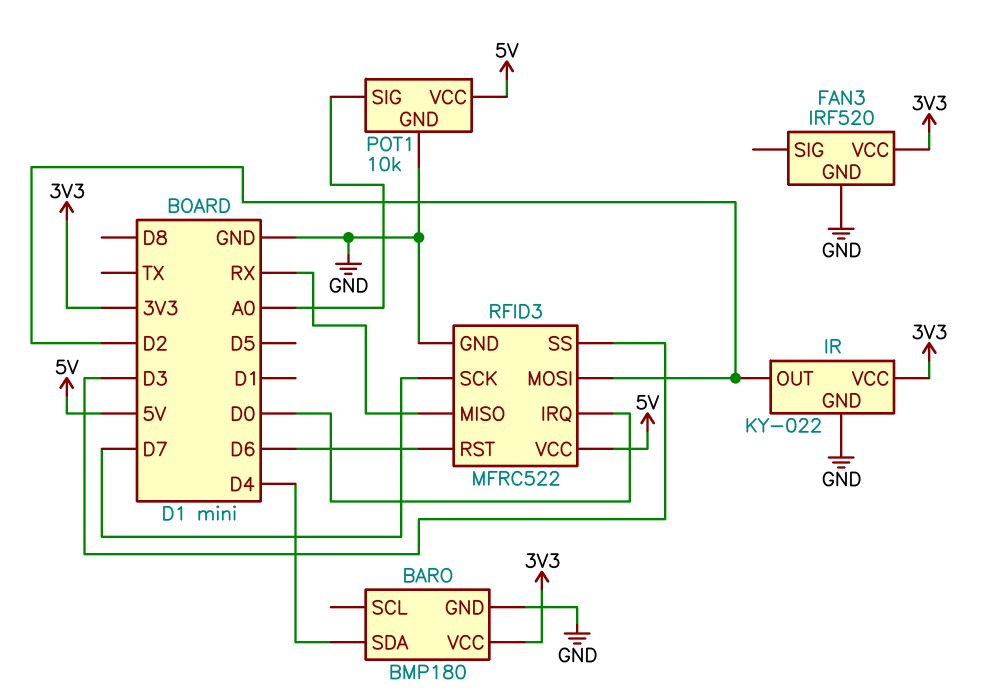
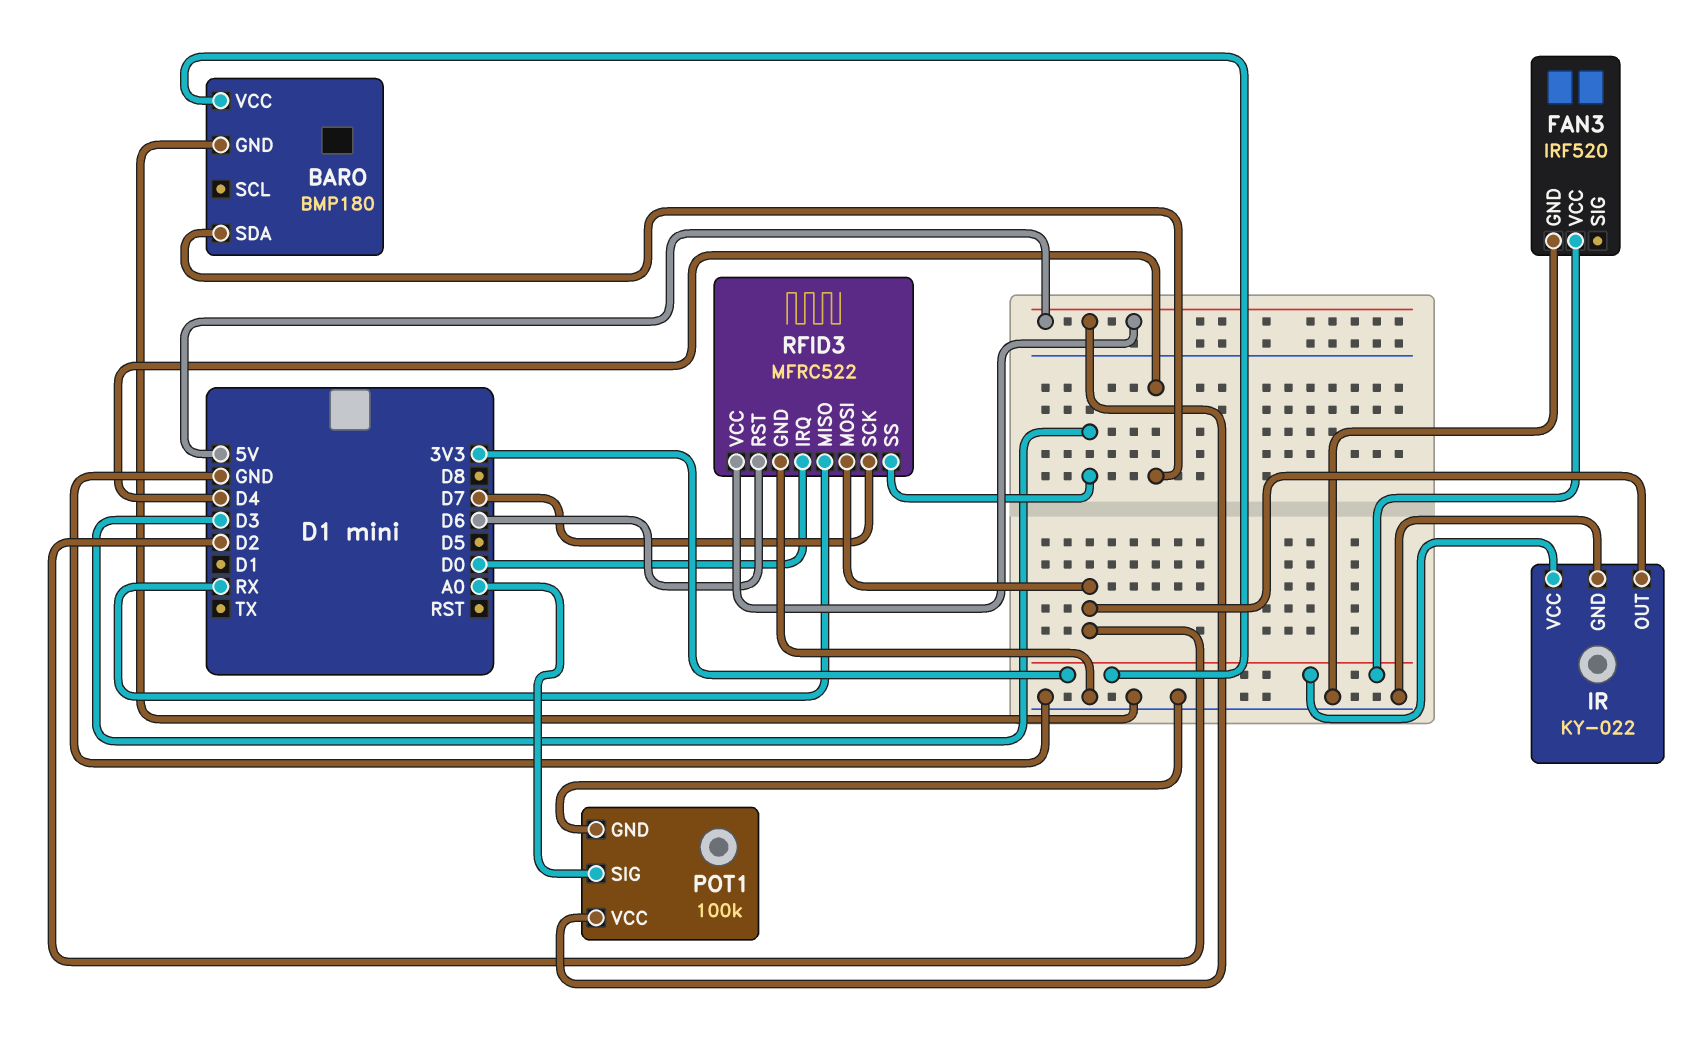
POT1: 10k -> 100k

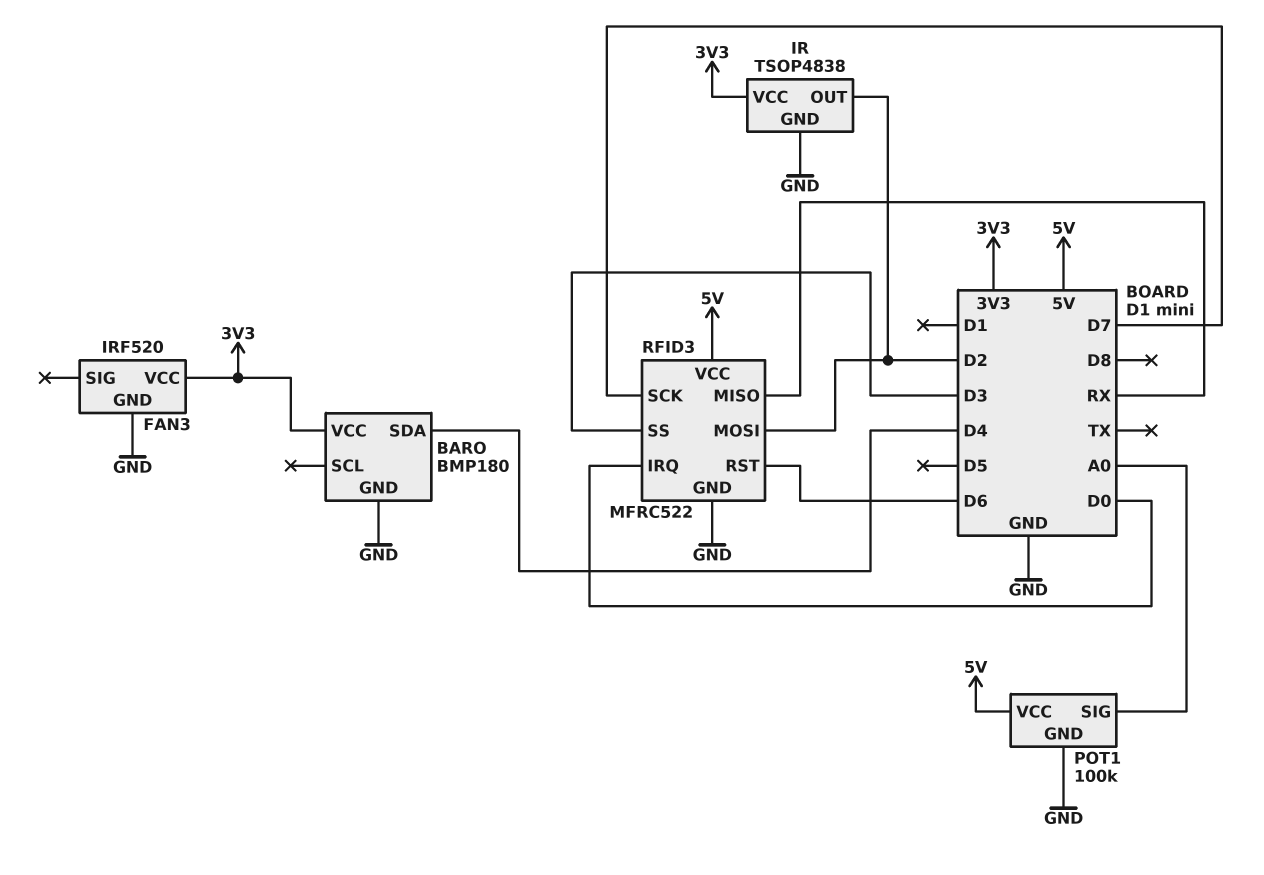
IR: KY-022 -> TSOP4838

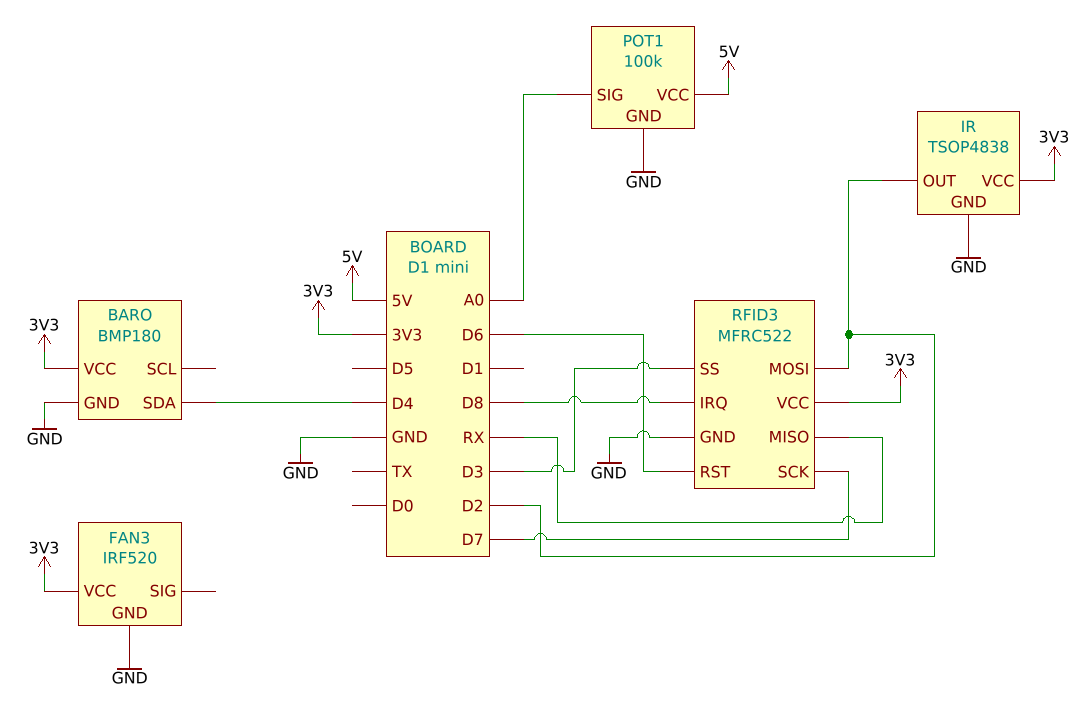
RFID3 pin IRQ: D0 -> D8
RFID3 pin VCC: 5V -> 3V3

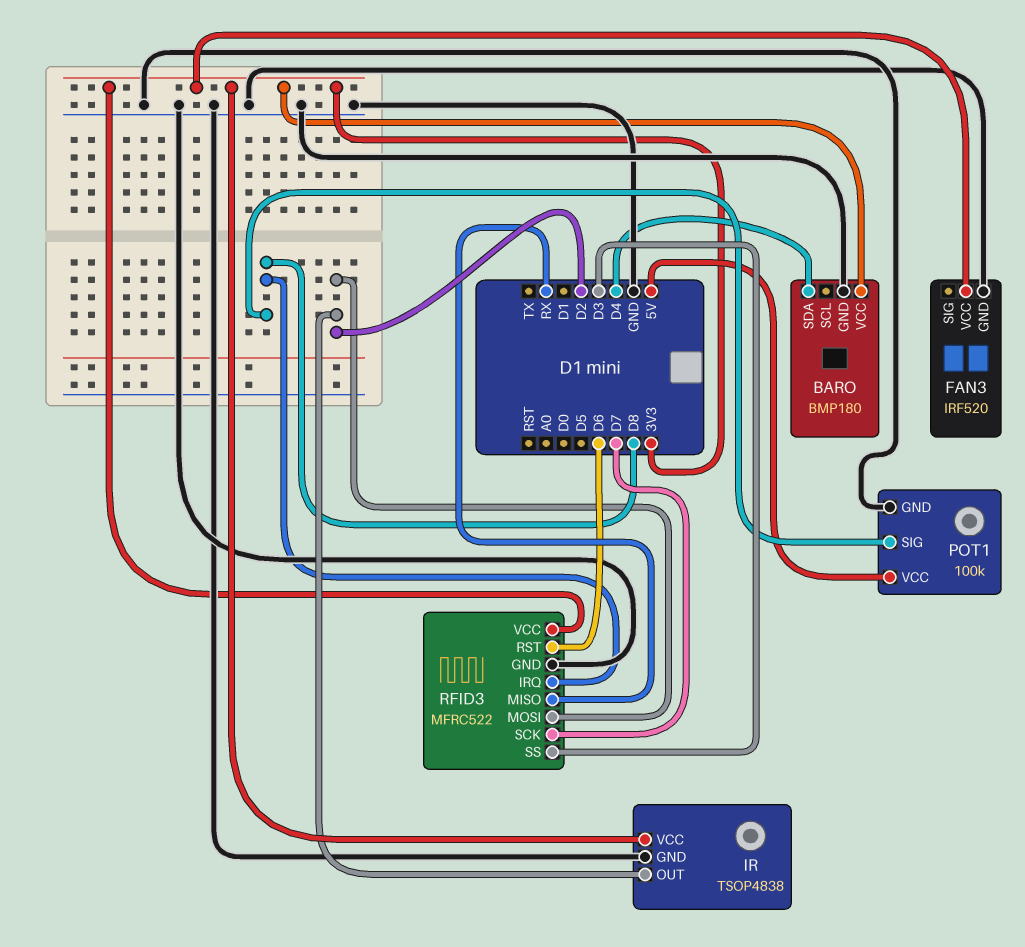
POT1 pin SIG: A0 -> D8

